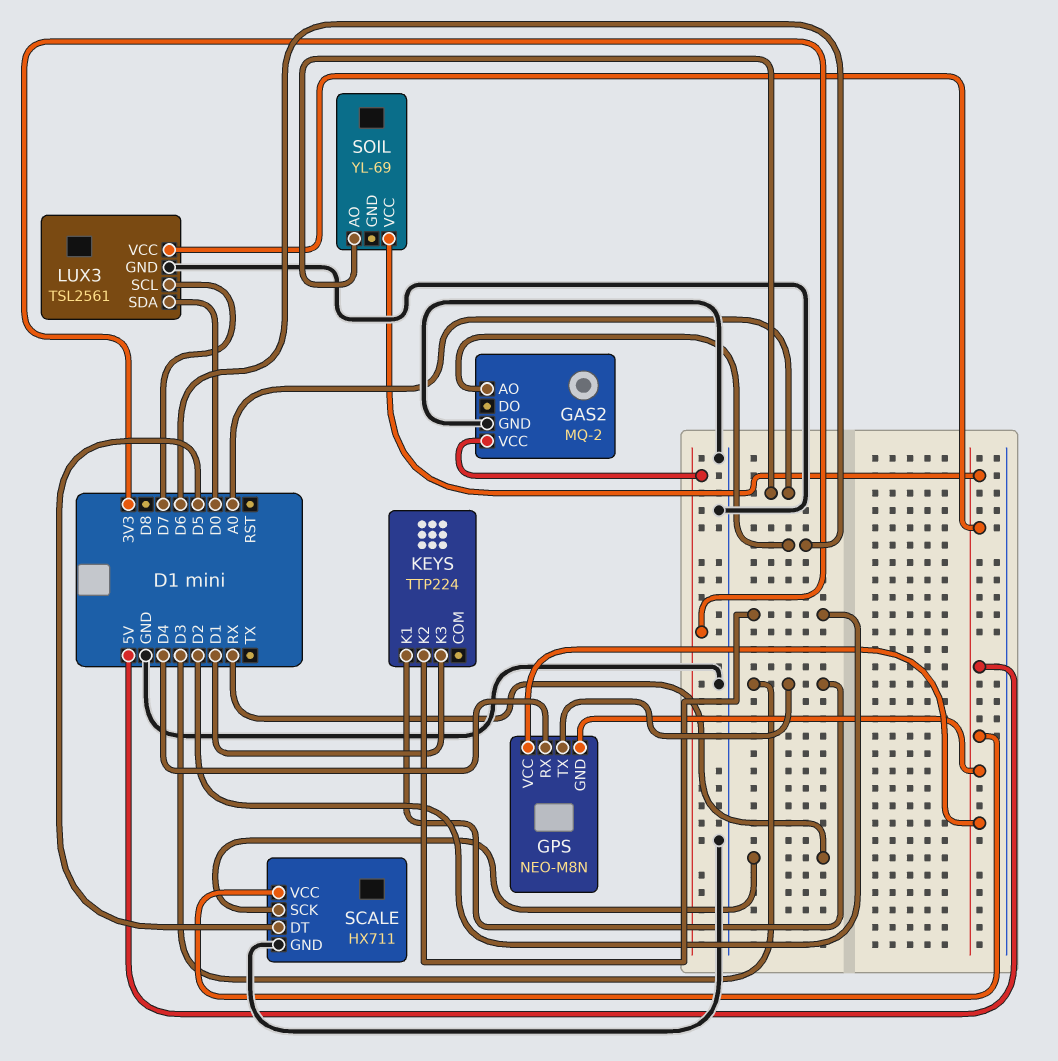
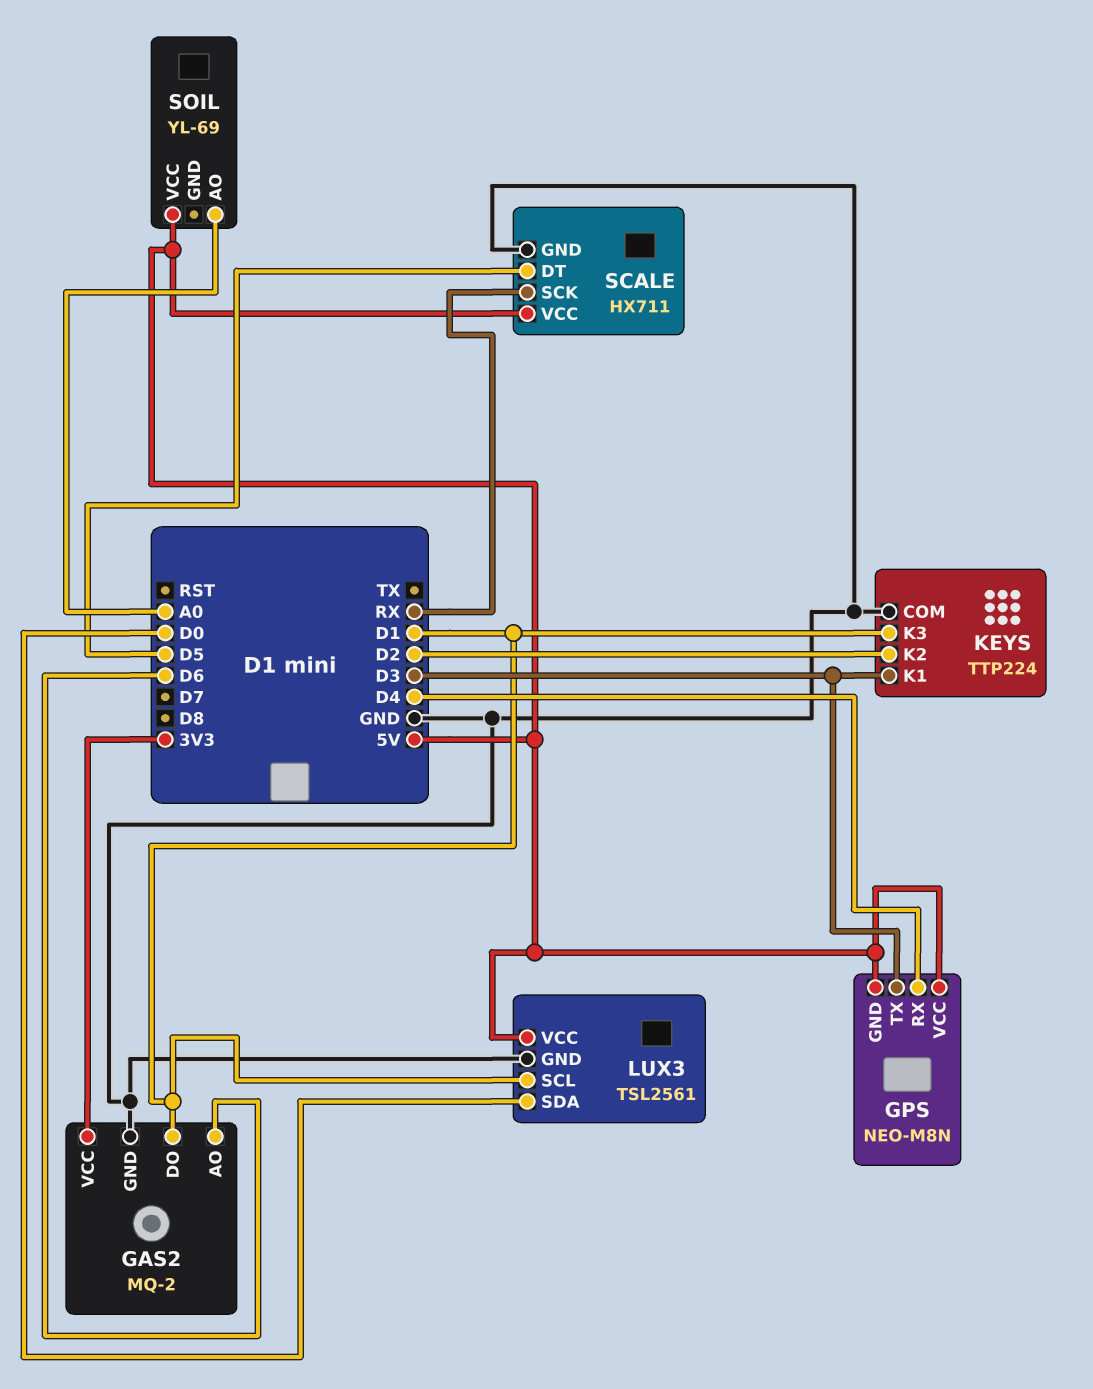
GAS2 pin DO: none -> D1
KEYS pin COM: none -> GND
LUX3 pin SCL: D7 -> D1

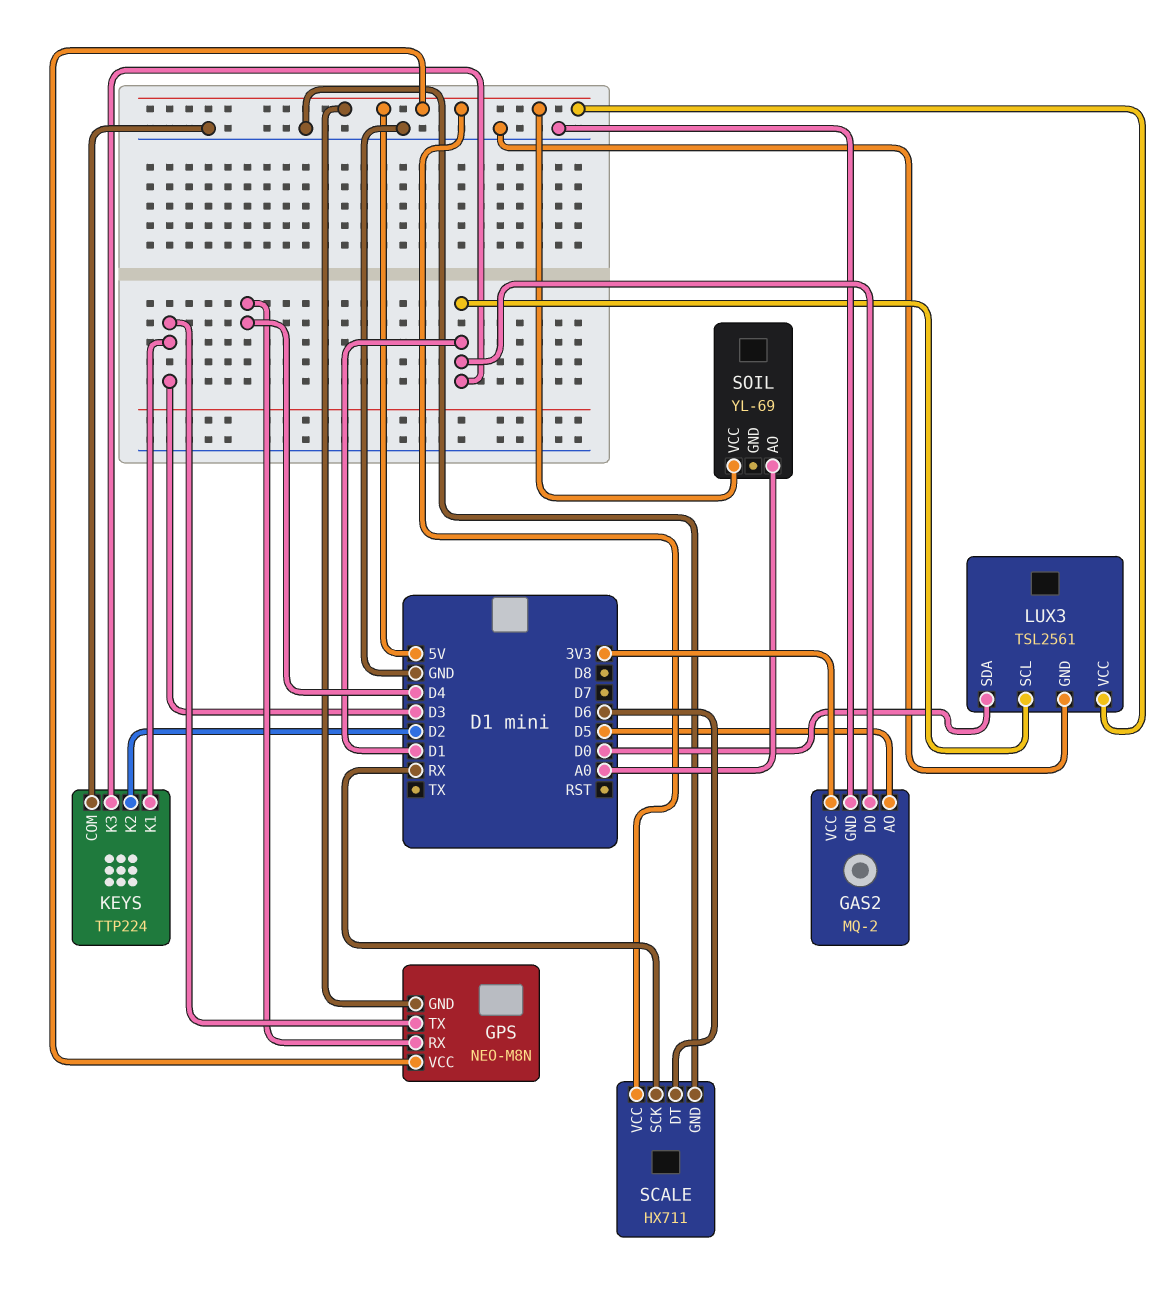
GAS2 pin AO: D6 -> D5
SCALE pin DT: D5 -> D6

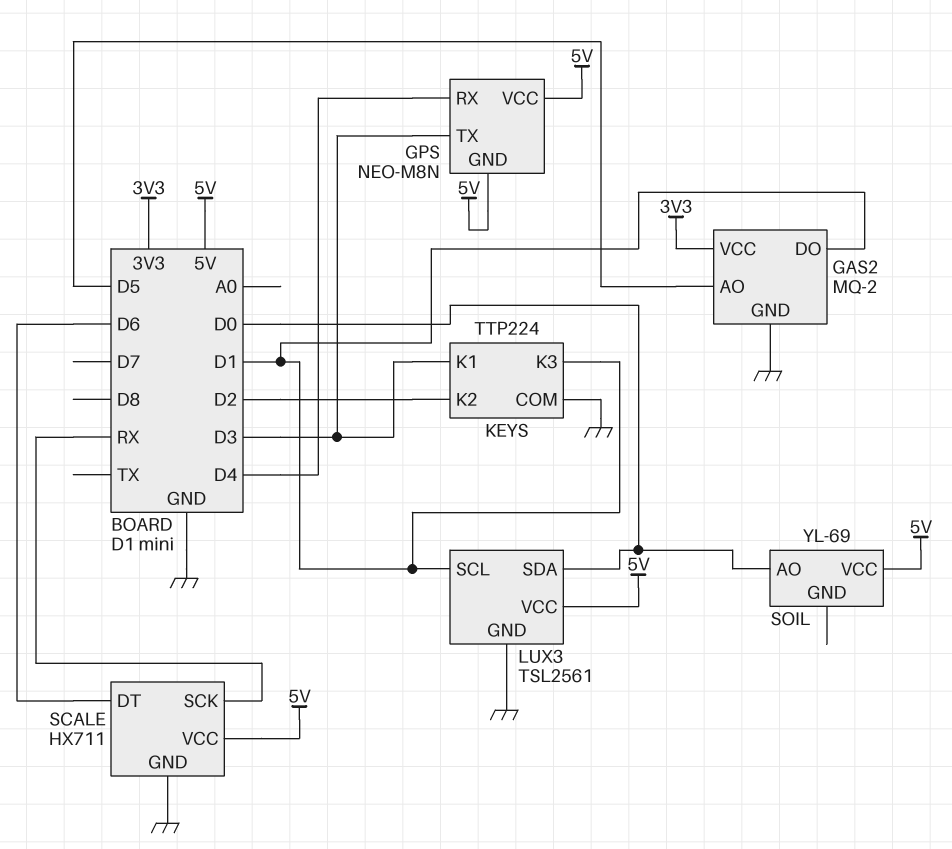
SOIL pin AO: A0 -> D0

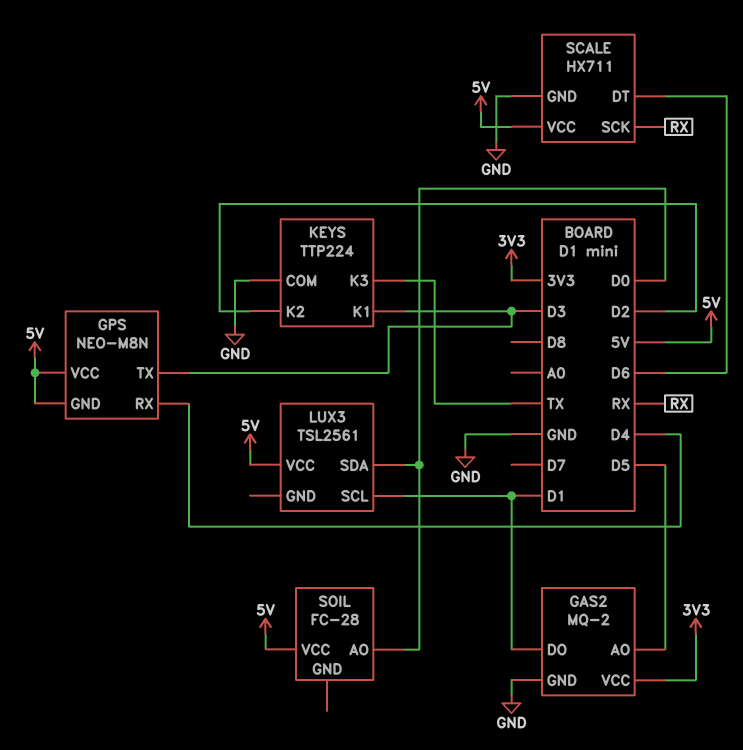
KEYS pin K3: D1 -> TX
LUX3 pin GND: GND -> none
SOIL: YL-69 -> FC-28

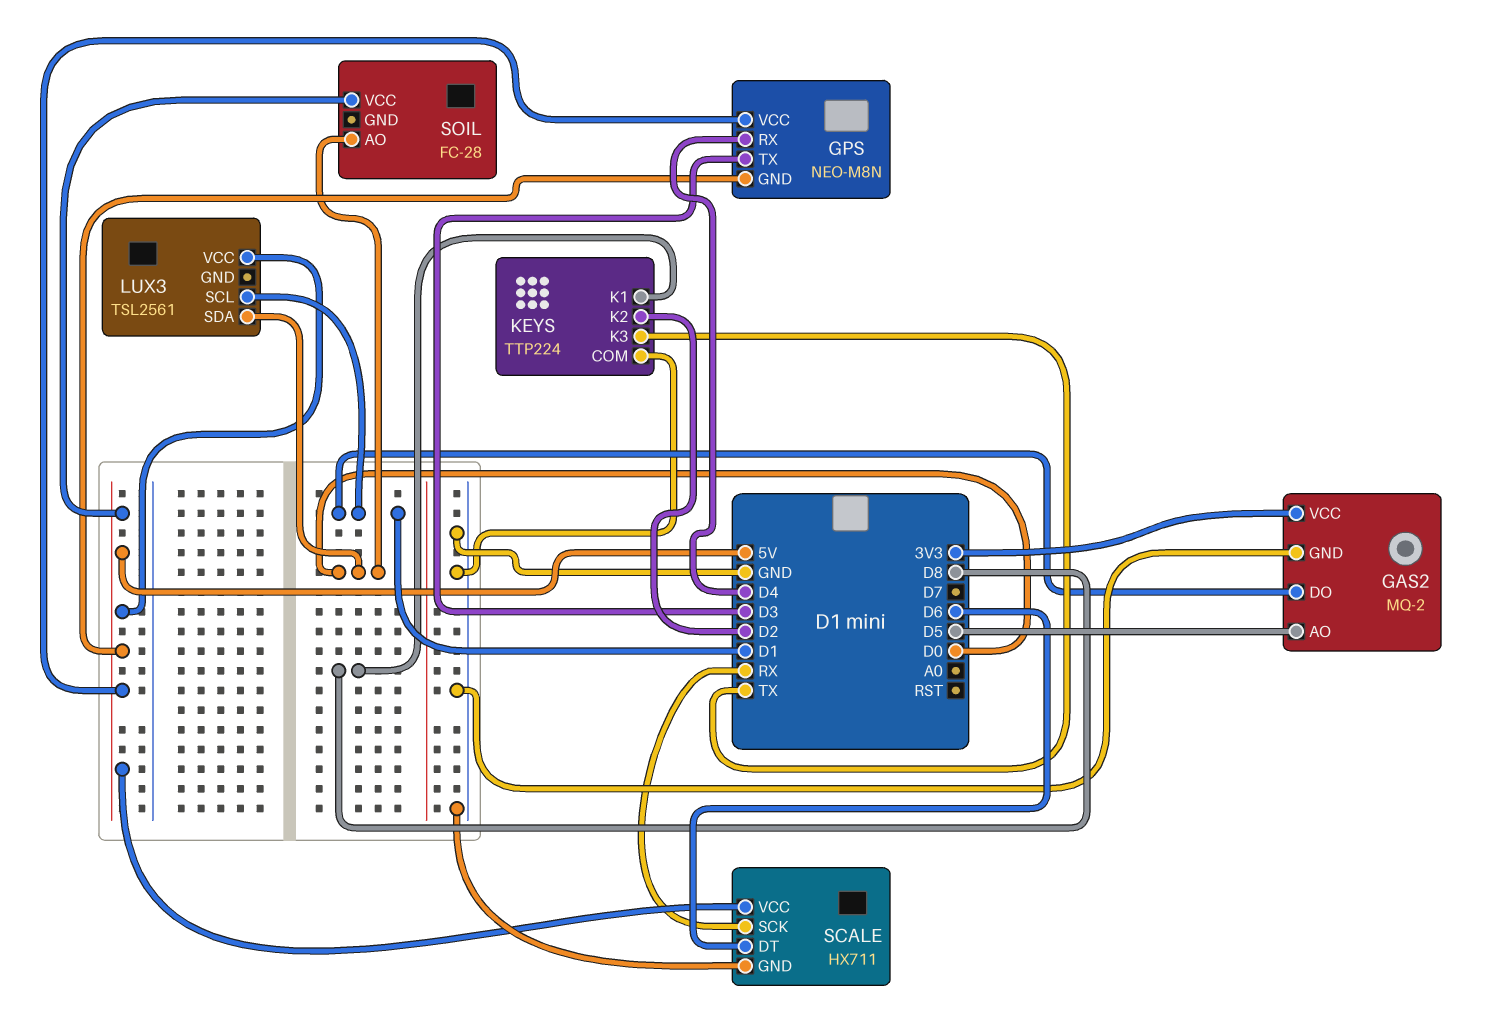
KEYS pin K1: D3 -> D8

